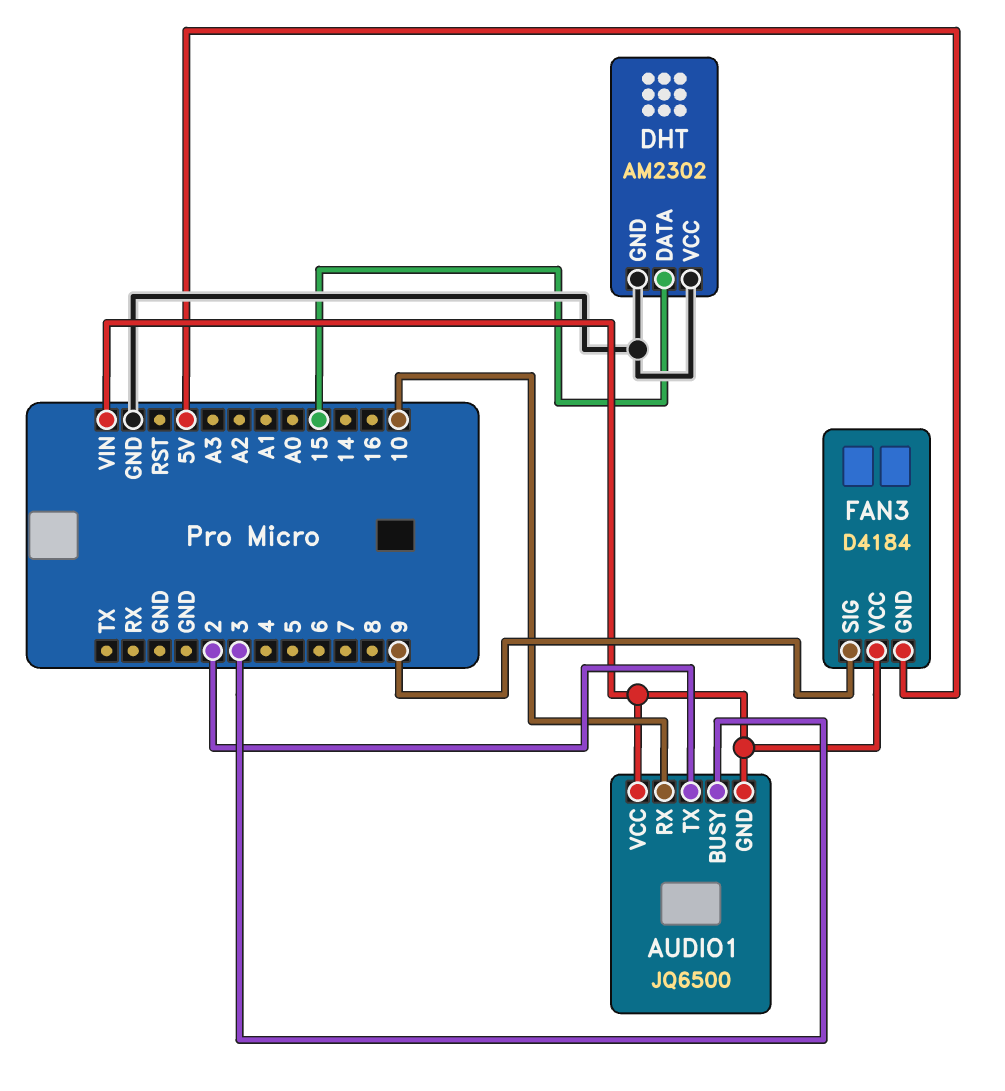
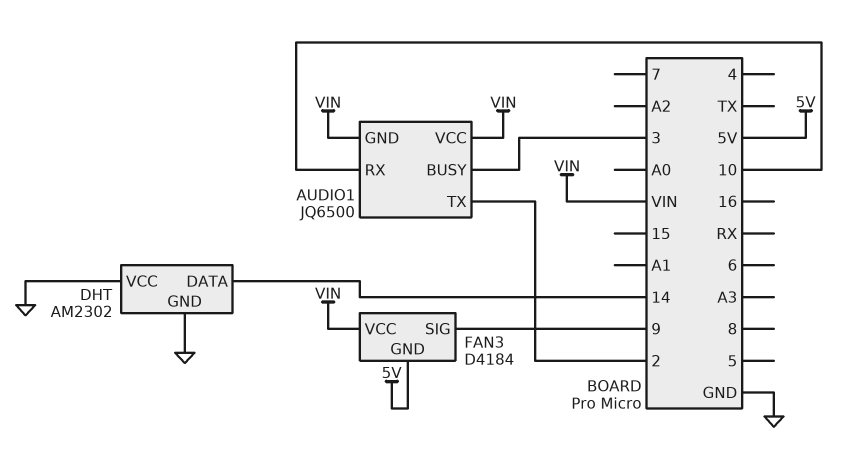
DHT pin DATA: 15 -> 14

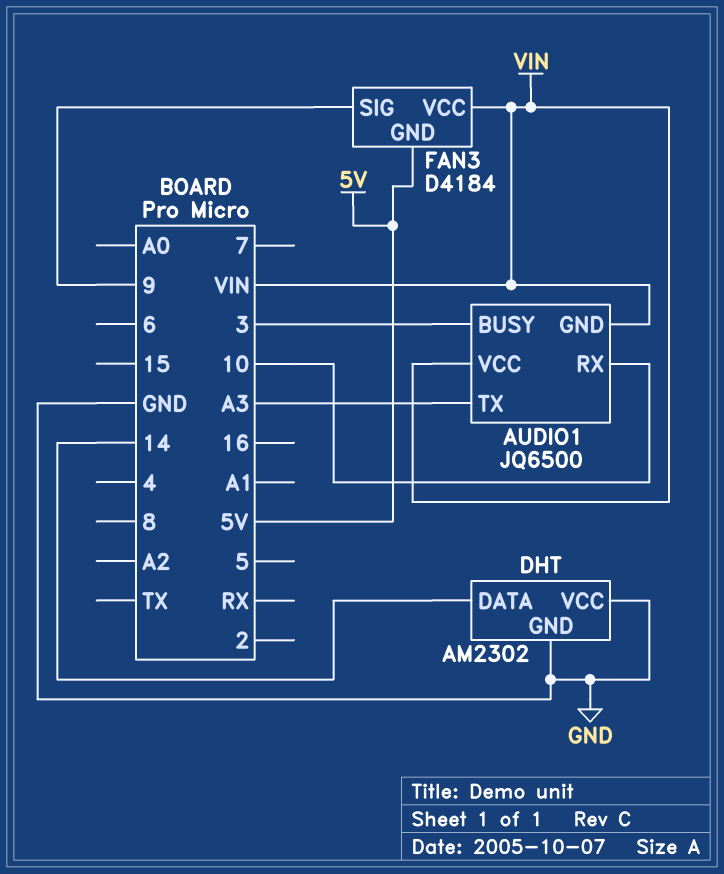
AUDIO1 pin TX: 2 -> A3

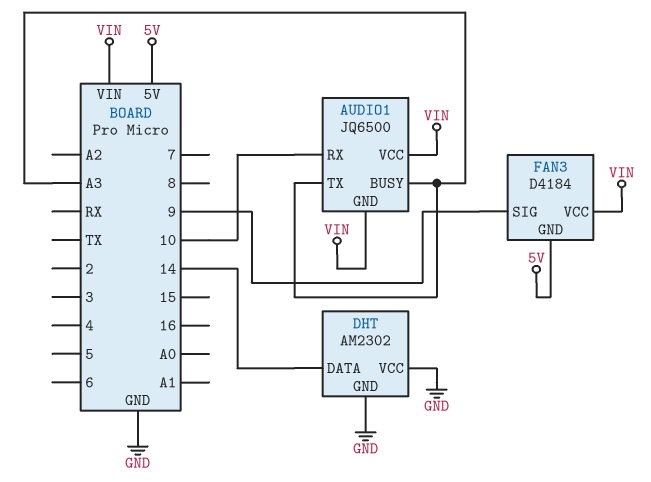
AUDIO1 pin BUSY: 3 -> A3

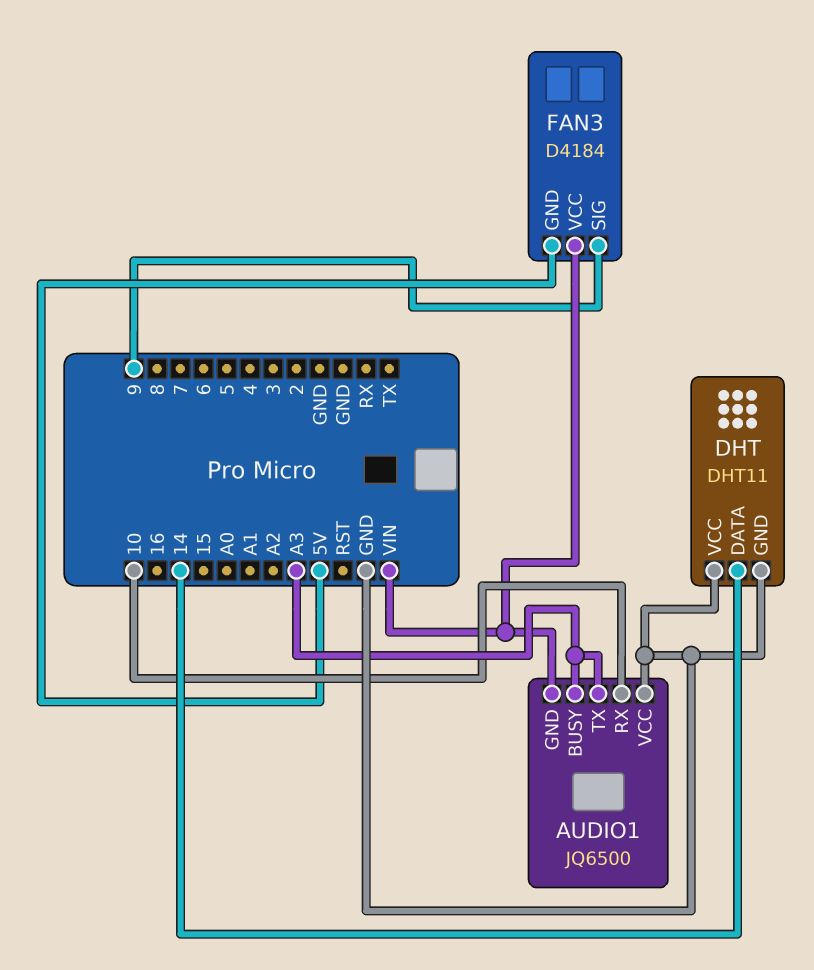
AUDIO1 pin VCC: VIN -> GND
DHT: AM2302 -> DHT11

